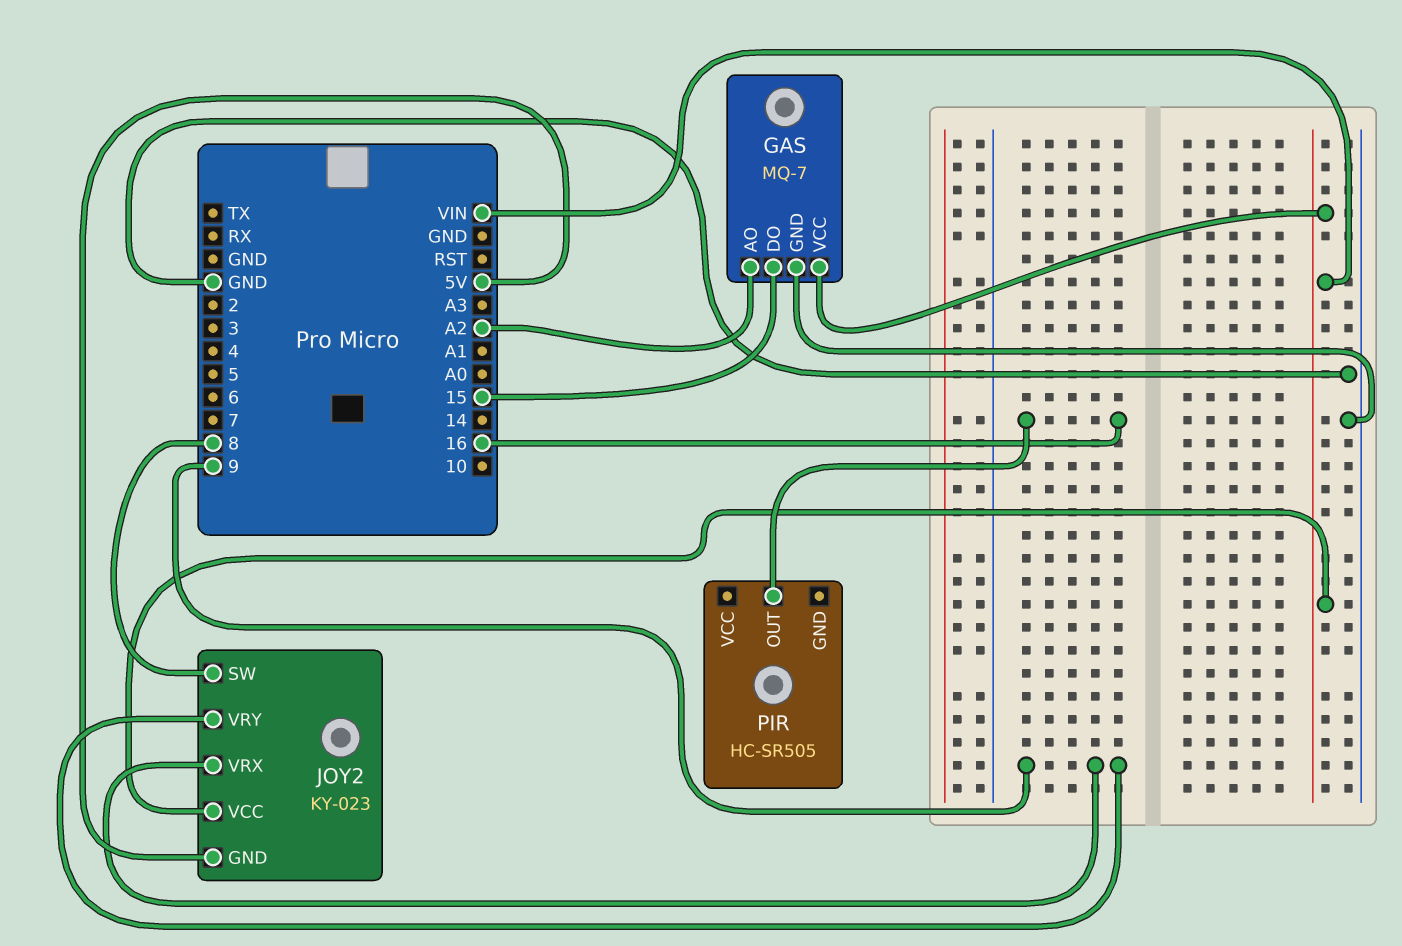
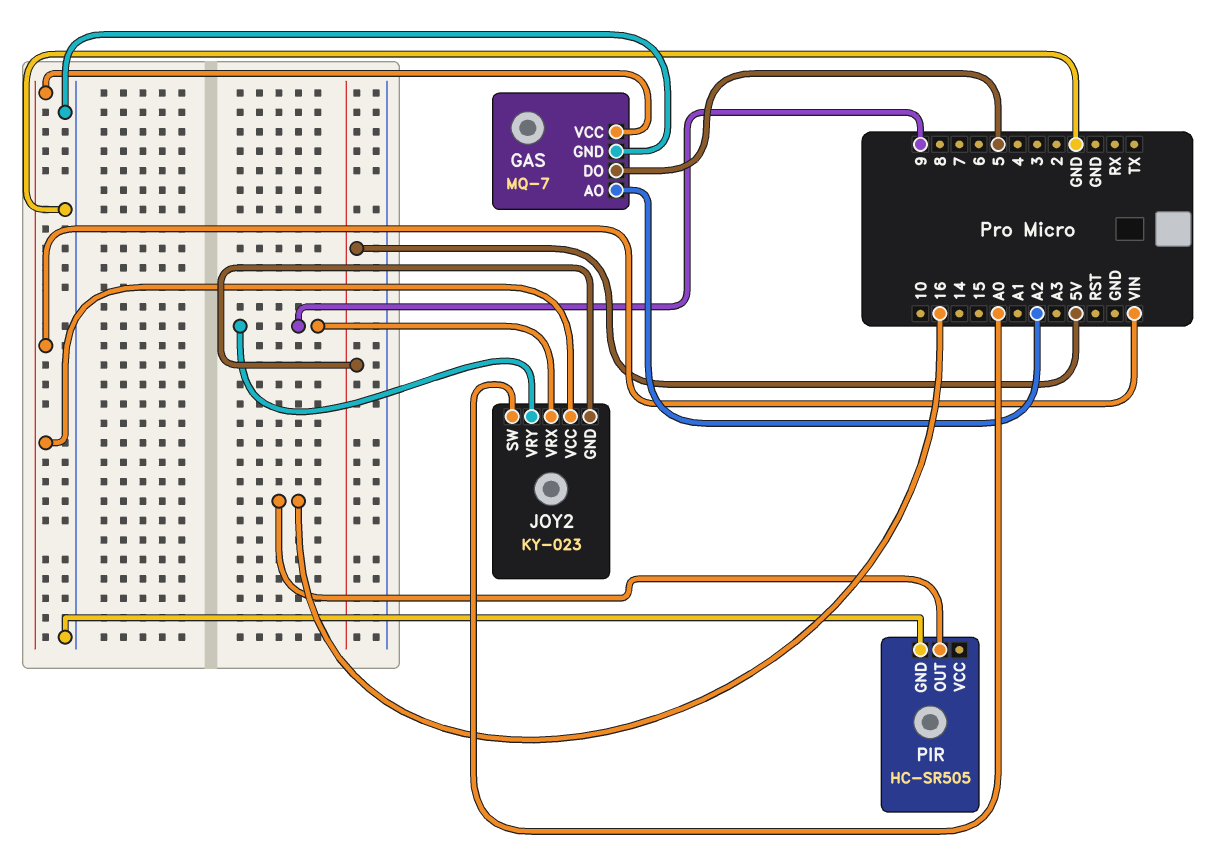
GAS pin DO: 15 -> 5
JOY2 pin SW: 8 -> A0
PIR pin GND: none -> GND

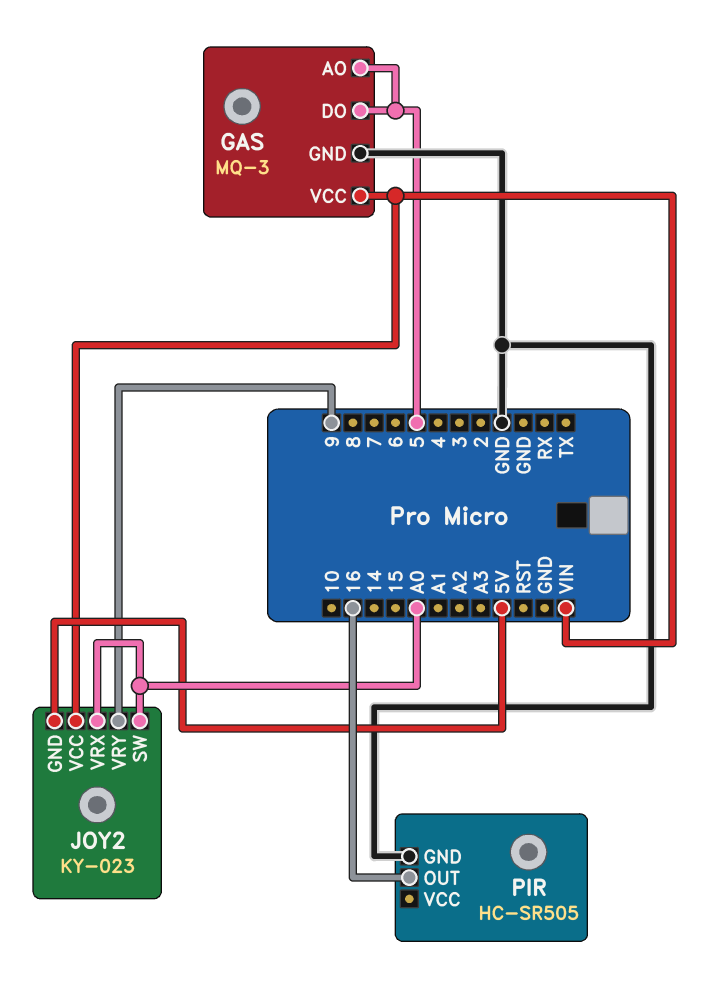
GAS: MQ-7 -> MQ-3
GAS pin AO: A2 -> 5
JOY2 pin VRX: 9 -> A0

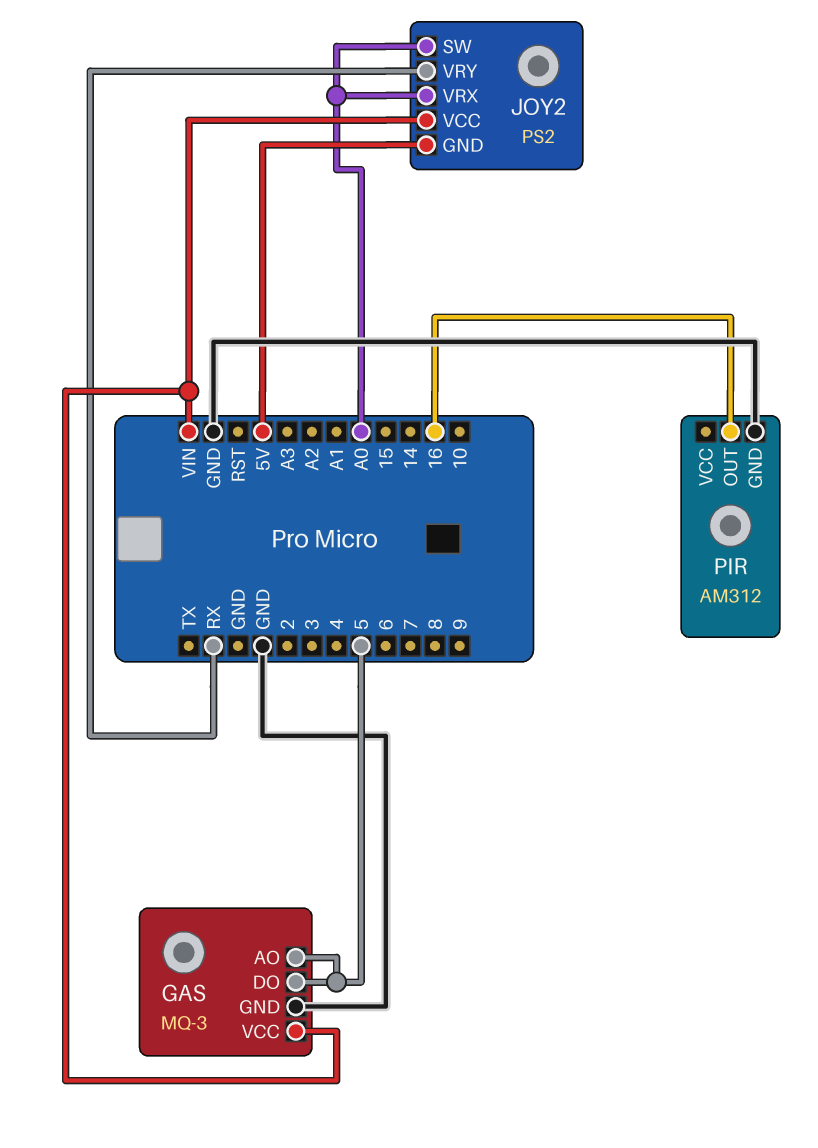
JOY2: KY-023 -> PS2
JOY2 pin VRY: 9 -> RX
PIR: HC-SR505 -> AM312

